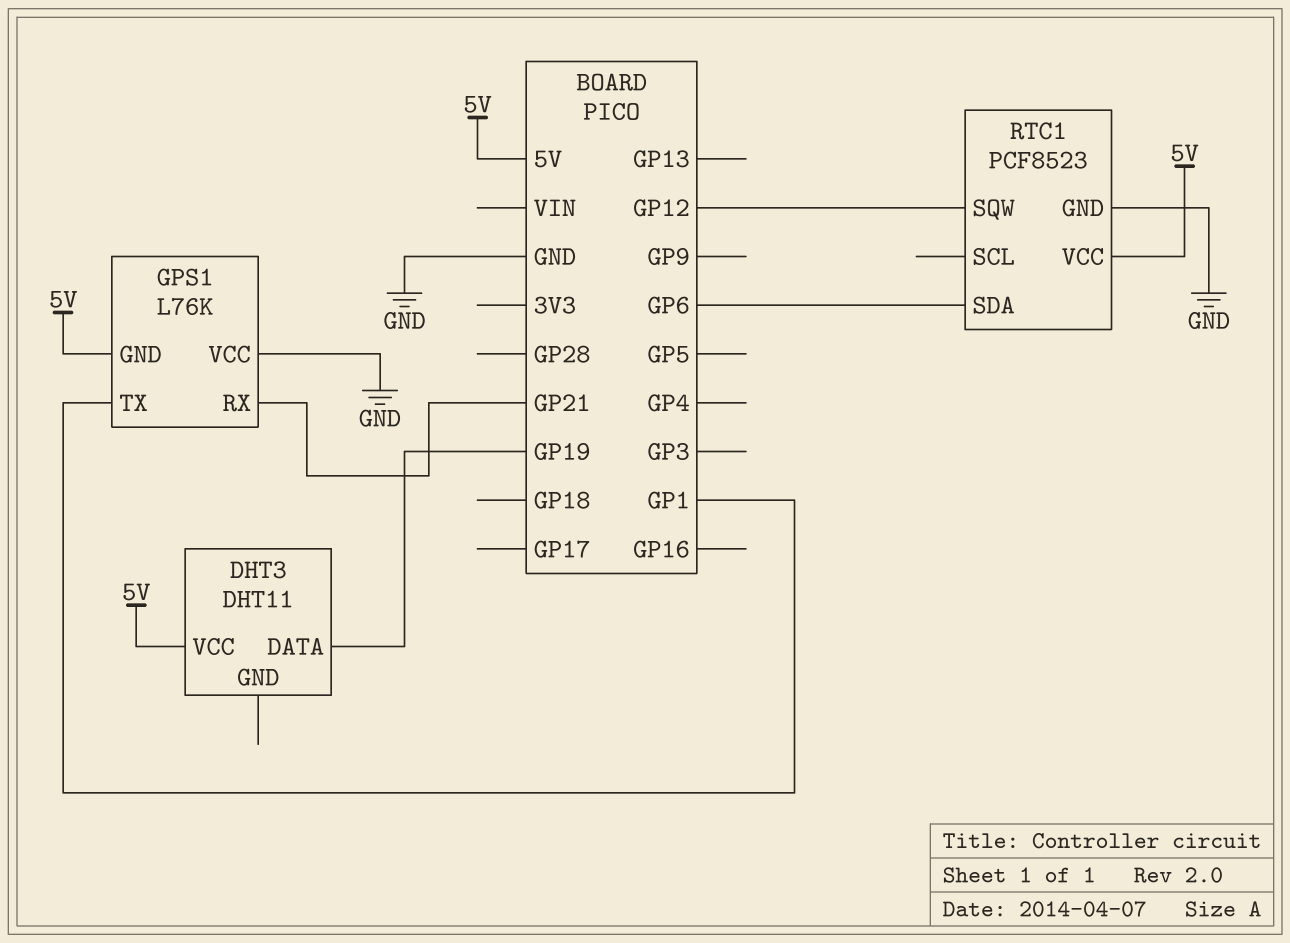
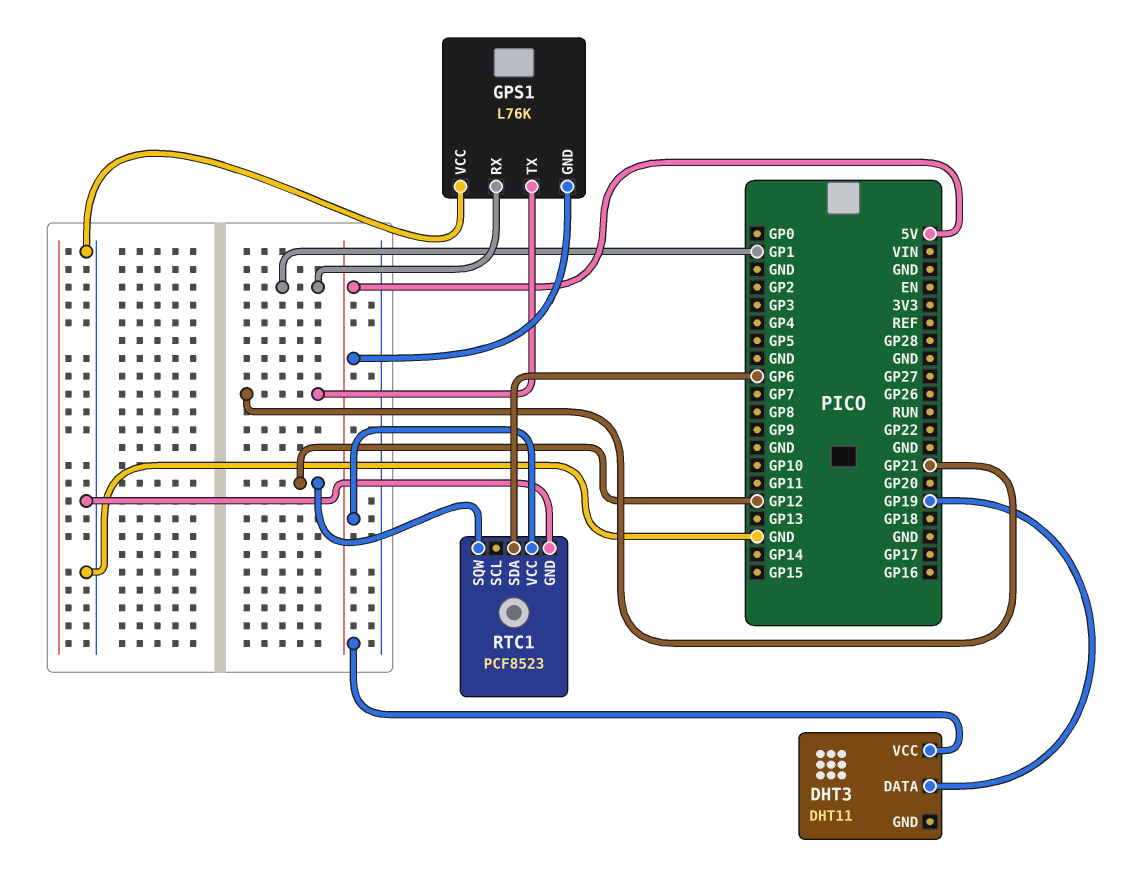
GPS1 pin RX: GP21 -> GP1
GPS1 pin TX: GP1 -> GP21

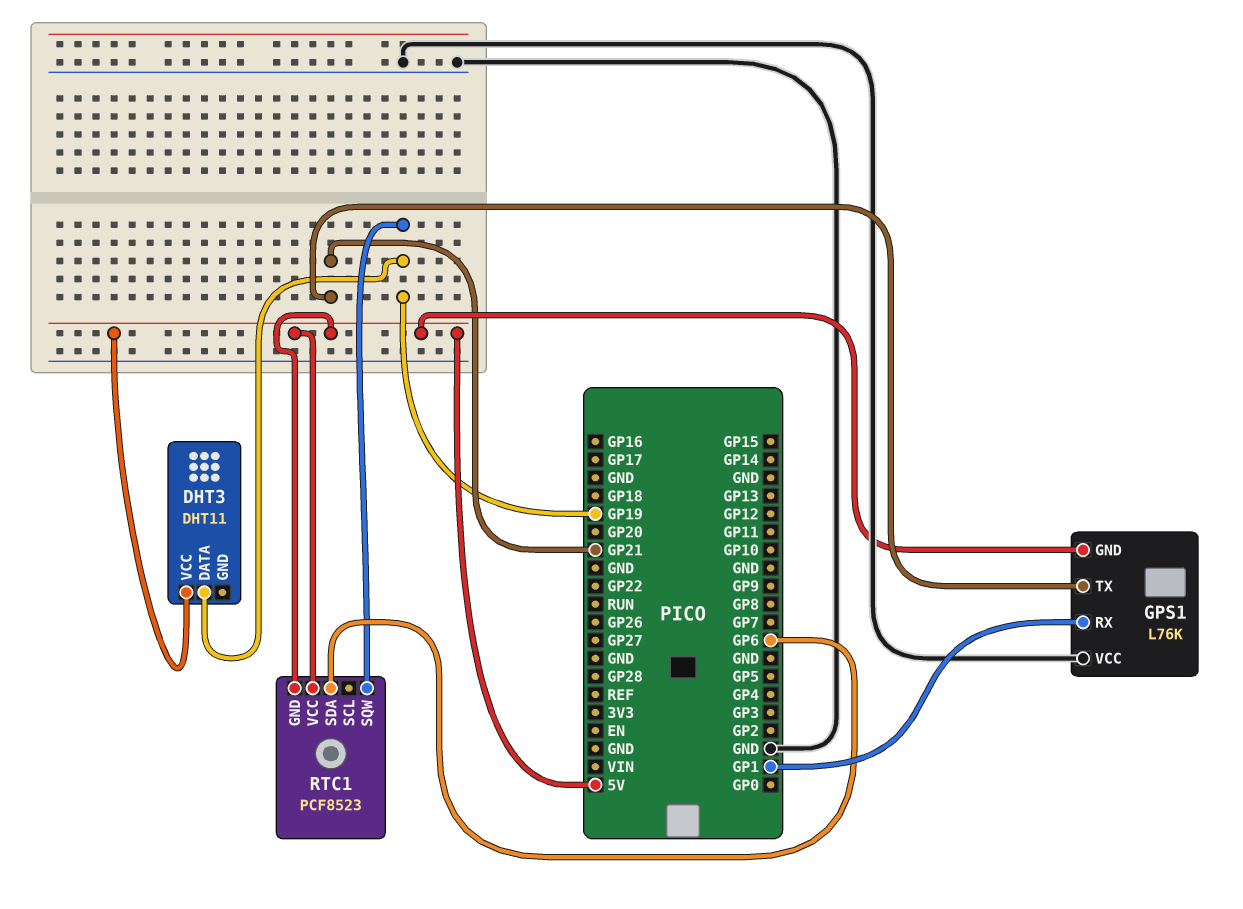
RTC1 pin GND: GND -> 5V
RTC1 pin SQW: GP12 -> GP19

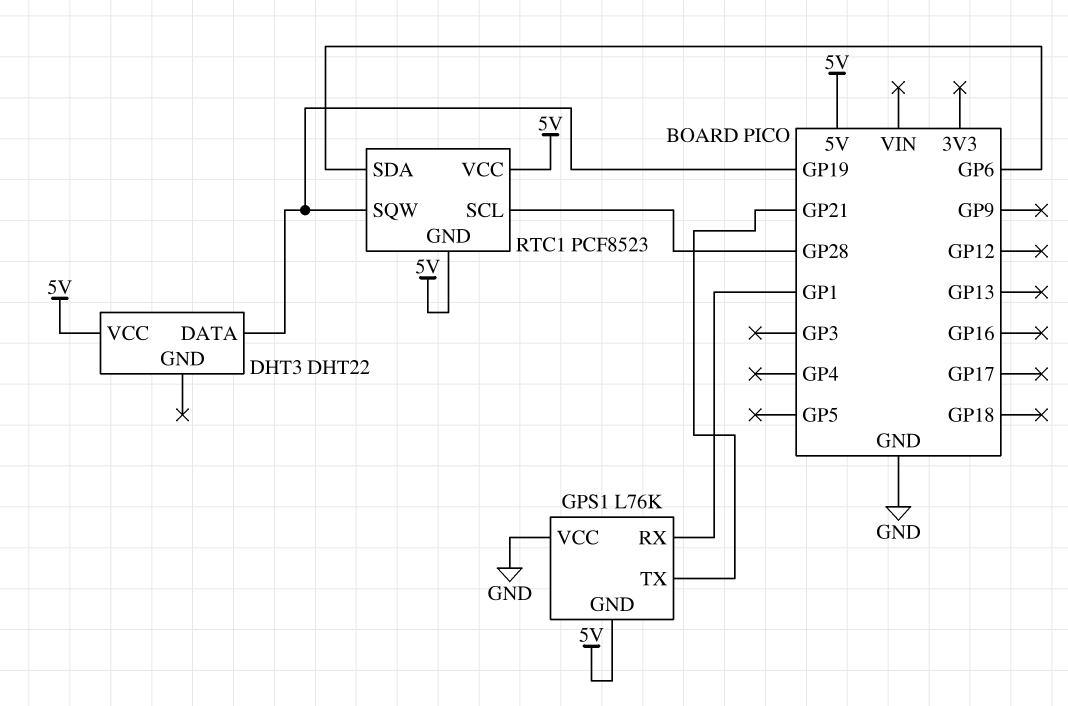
DHT3: DHT11 -> DHT22
RTC1 pin SCL: none -> GP28

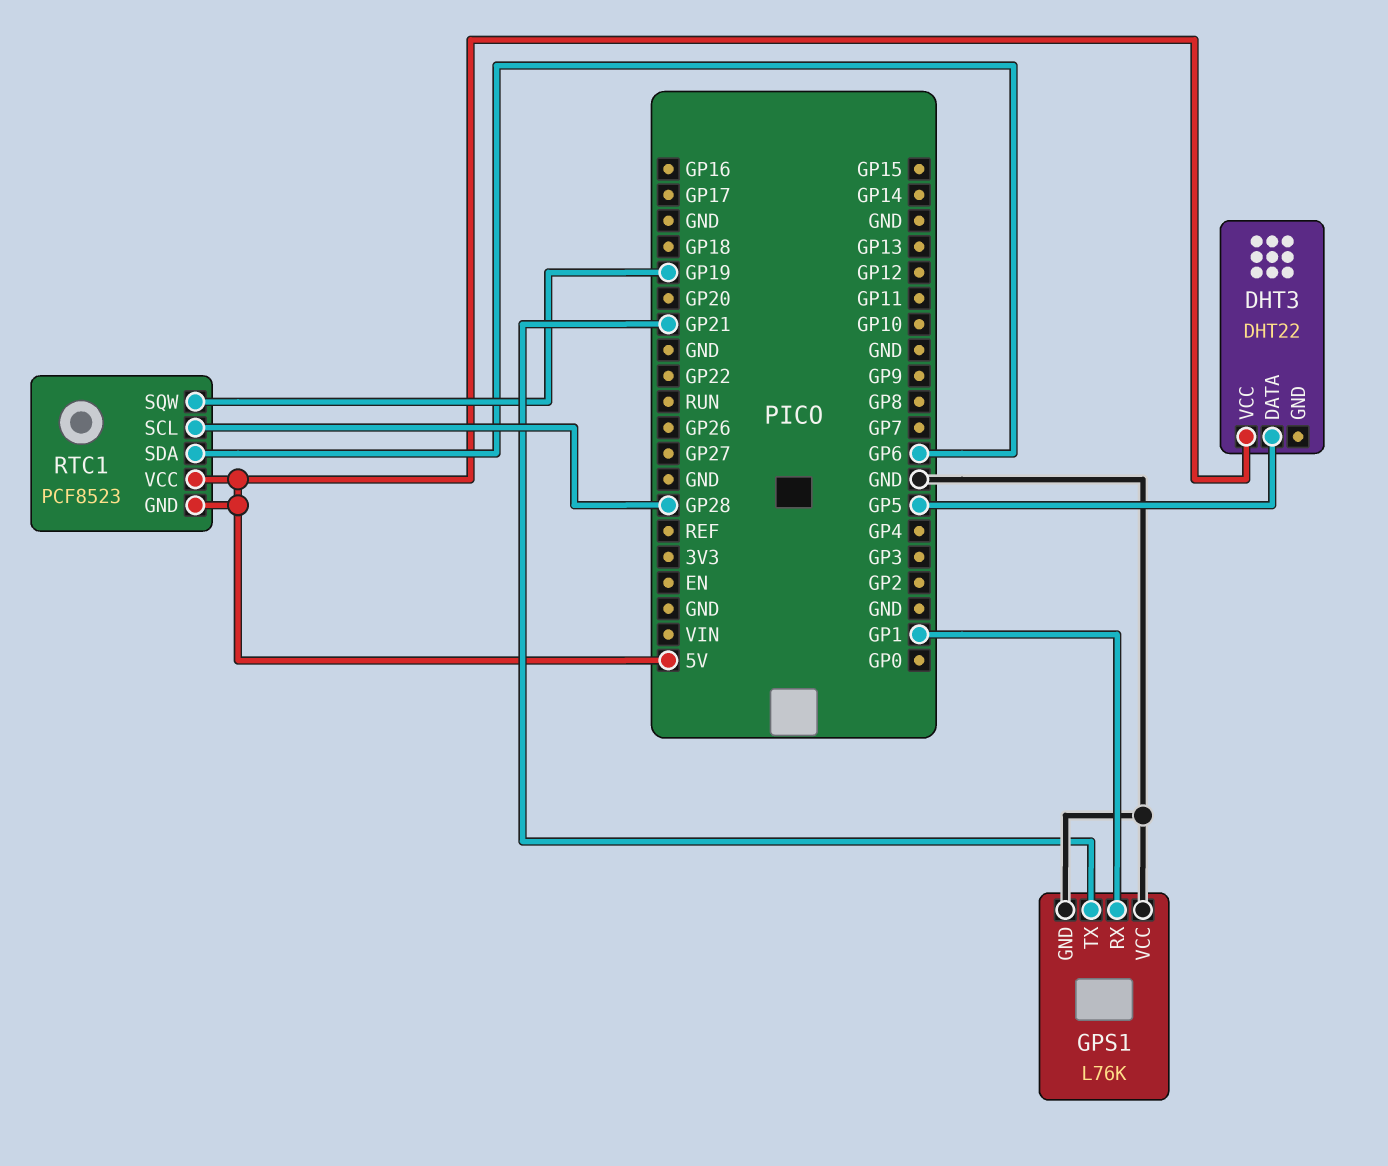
DHT3 pin DATA: GP19 -> GP5
GPS1 pin GND: 5V -> GND

